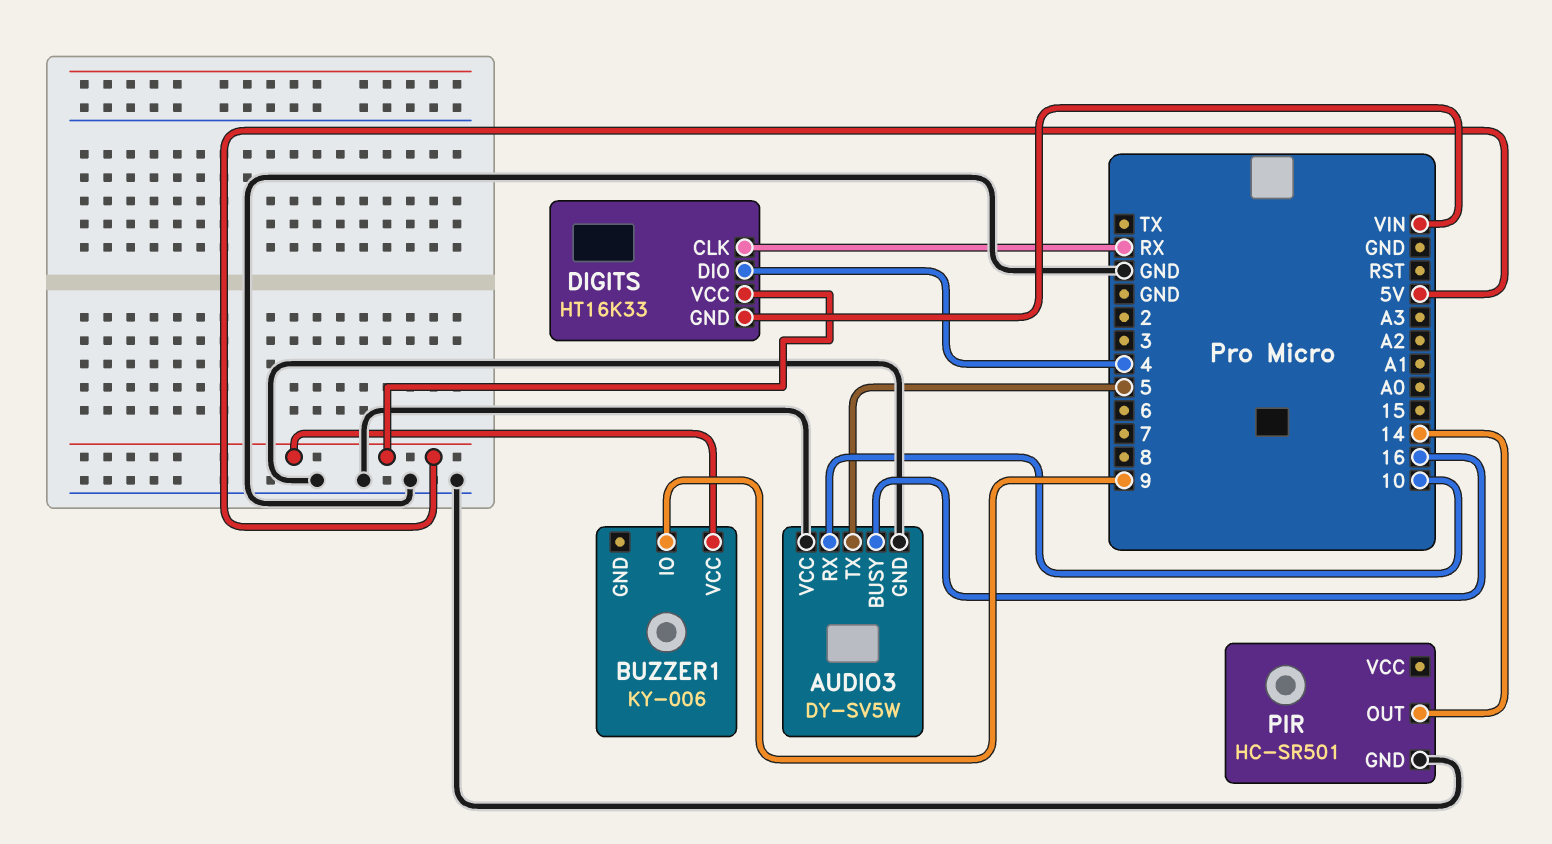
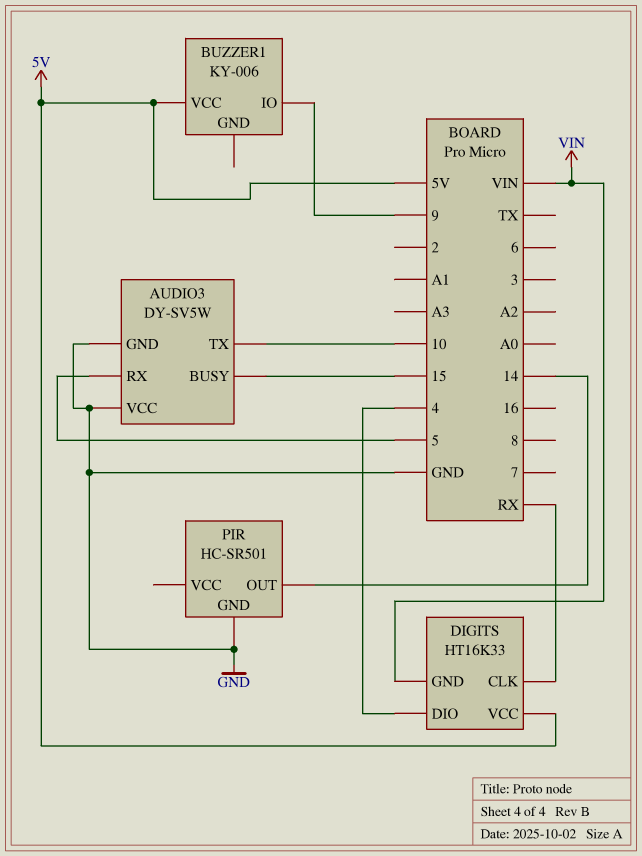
AUDIO3 pin BUSY: 16 -> 15
AUDIO3 pin RX: 10 -> 5
AUDIO3 pin TX: 5 -> 10

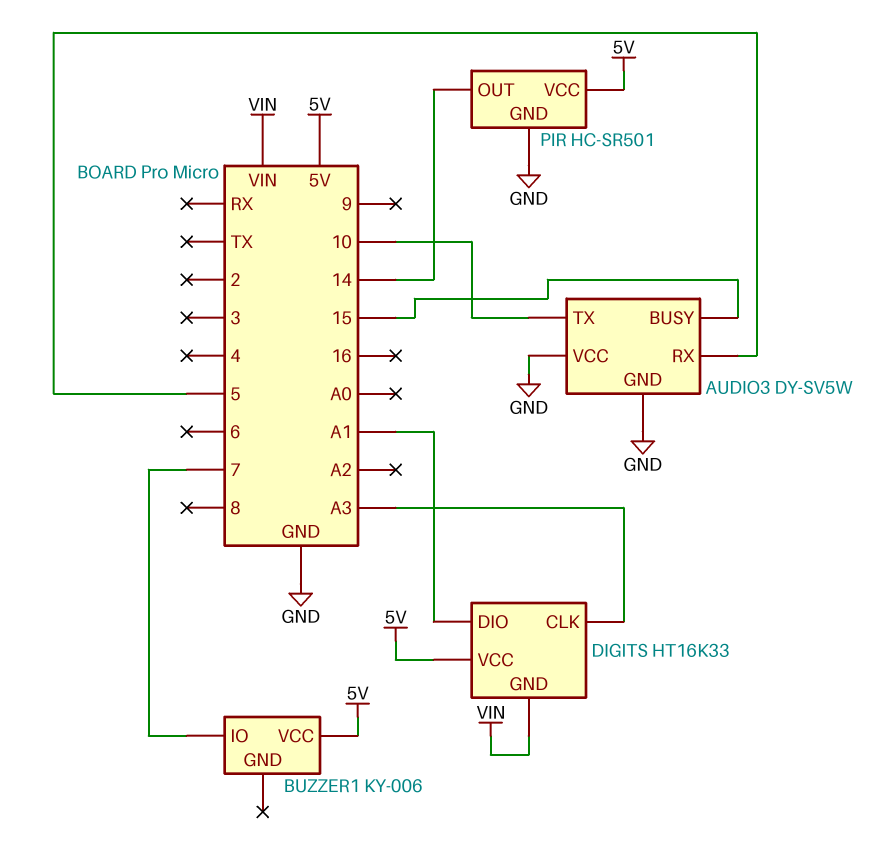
BUZZER1 pin IO: 9 -> 7
DIGITS pin CLK: RX -> A3
DIGITS pin DIO: 4 -> A1
PIR pin VCC: none -> 5V

